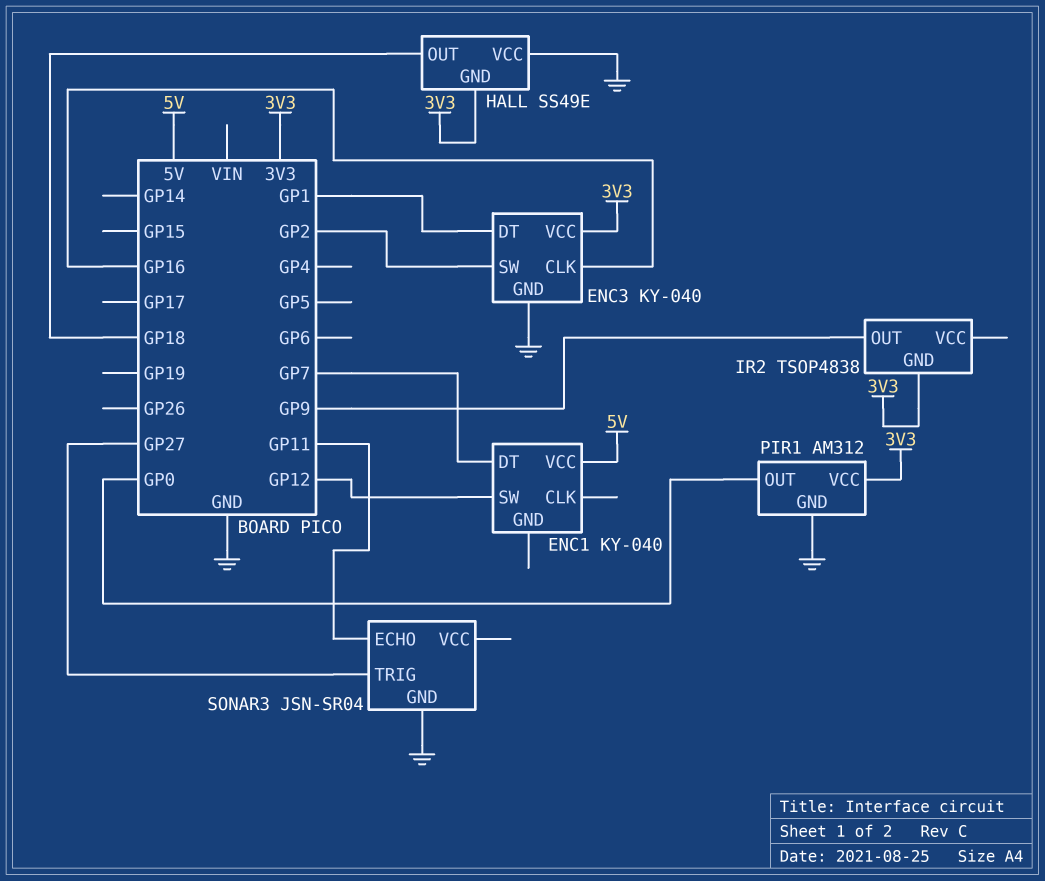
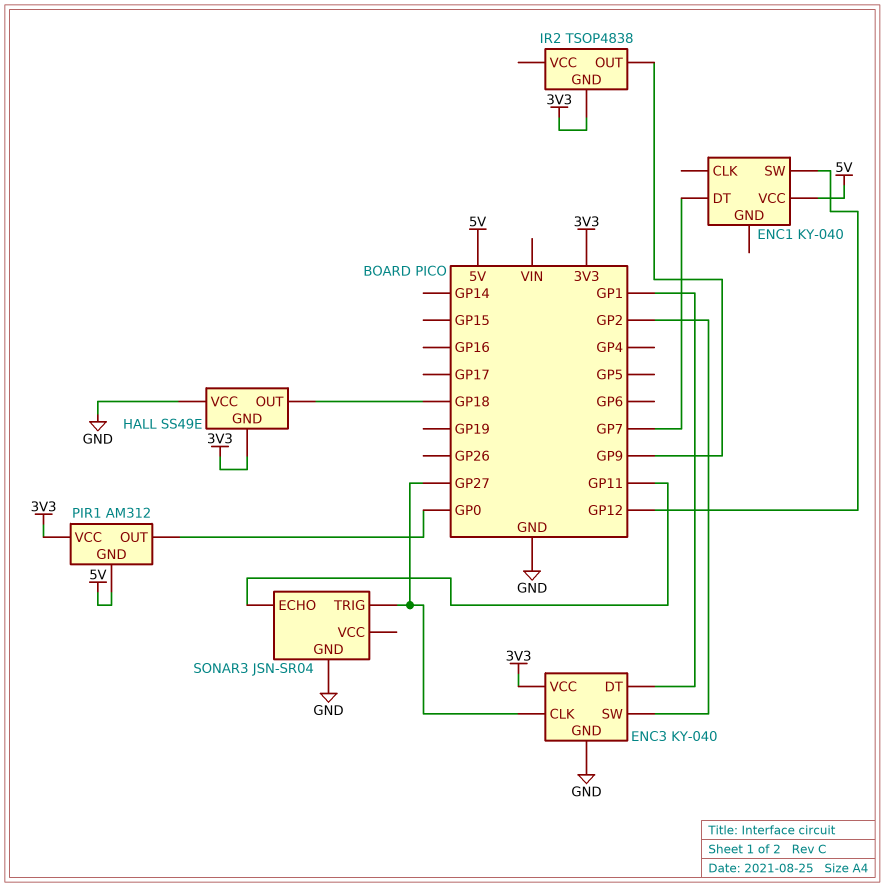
ENC3 pin CLK: GP16 -> GP27
PIR1 pin GND: GND -> 5V

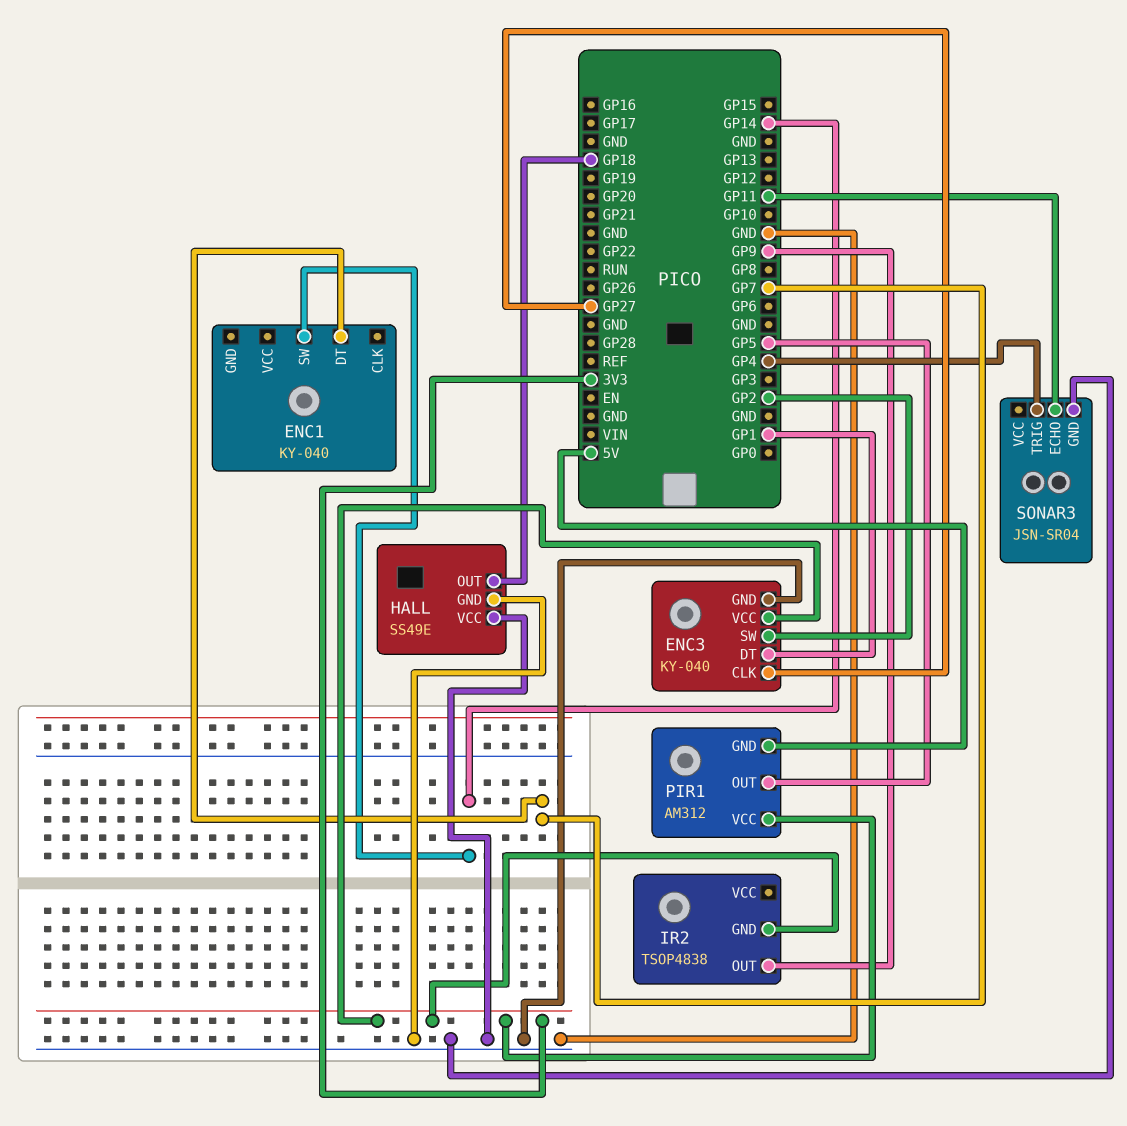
ENC1 pin SW: GP12 -> GP14
ENC1 pin VCC: 5V -> none
HALL pin GND: 3V3 -> GND
PIR1 pin OUT: GP0 -> GP5
SONAR3 pin TRIG: GP27 -> GP4

